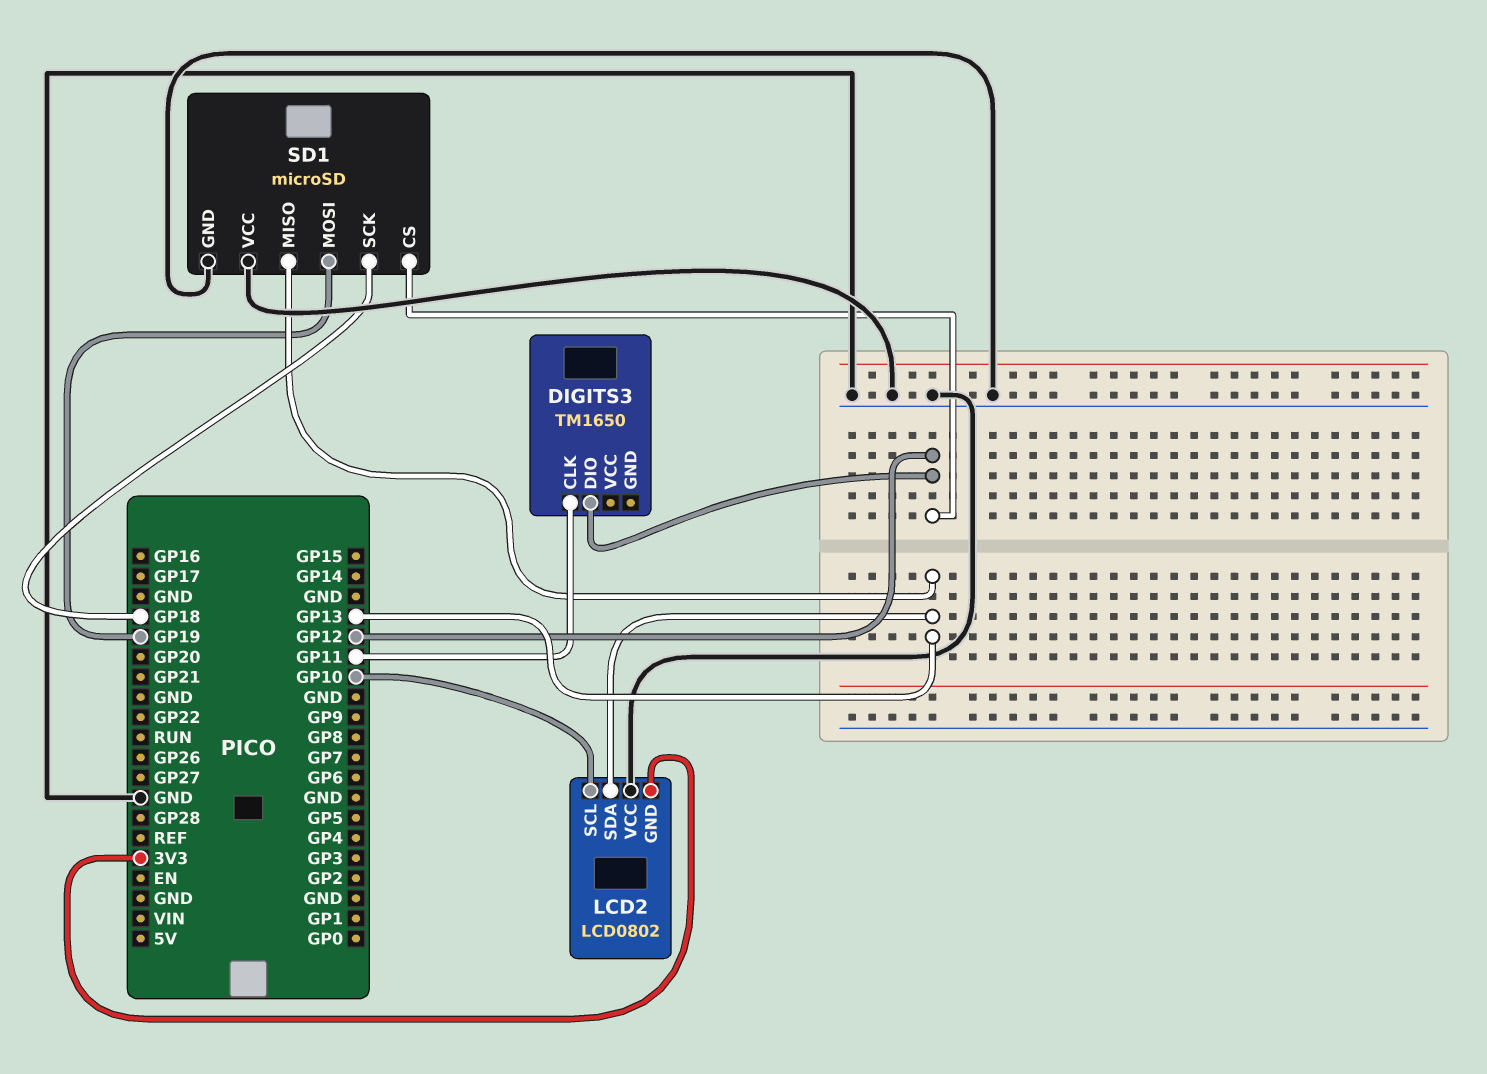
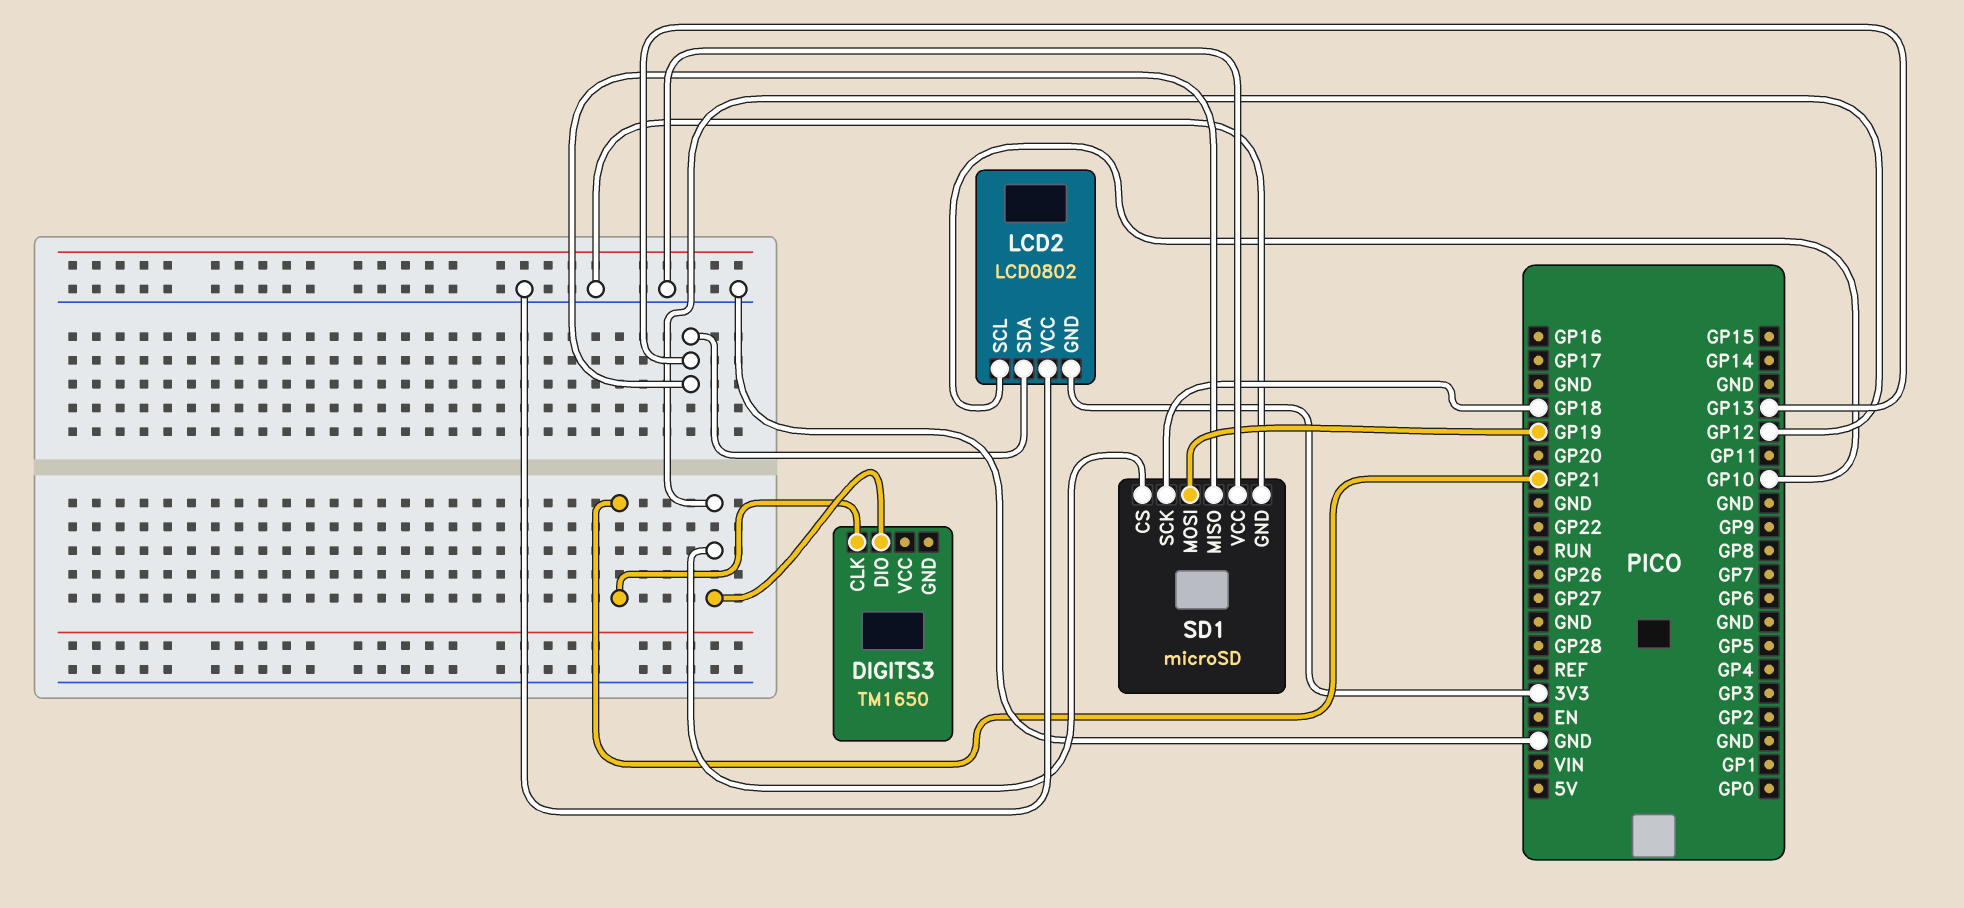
DIGITS3 pin CLK: GP11 -> GP21

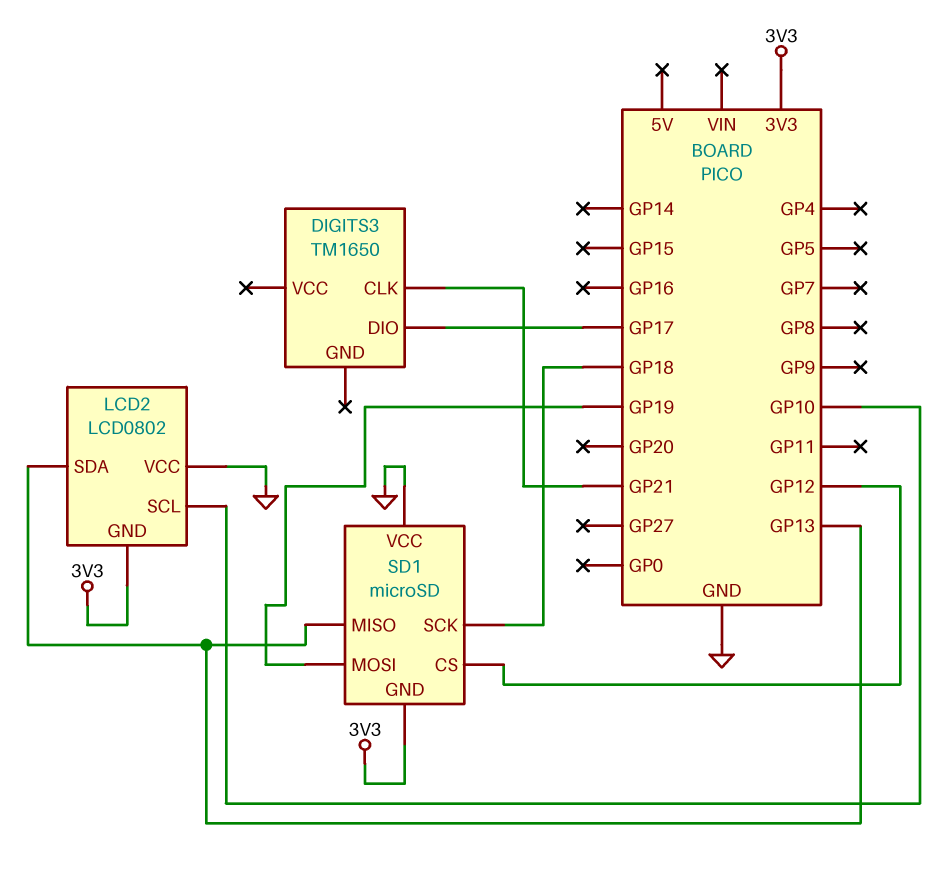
DIGITS3 pin DIO: GP12 -> GP17
SD1 pin GND: GND -> 3V3

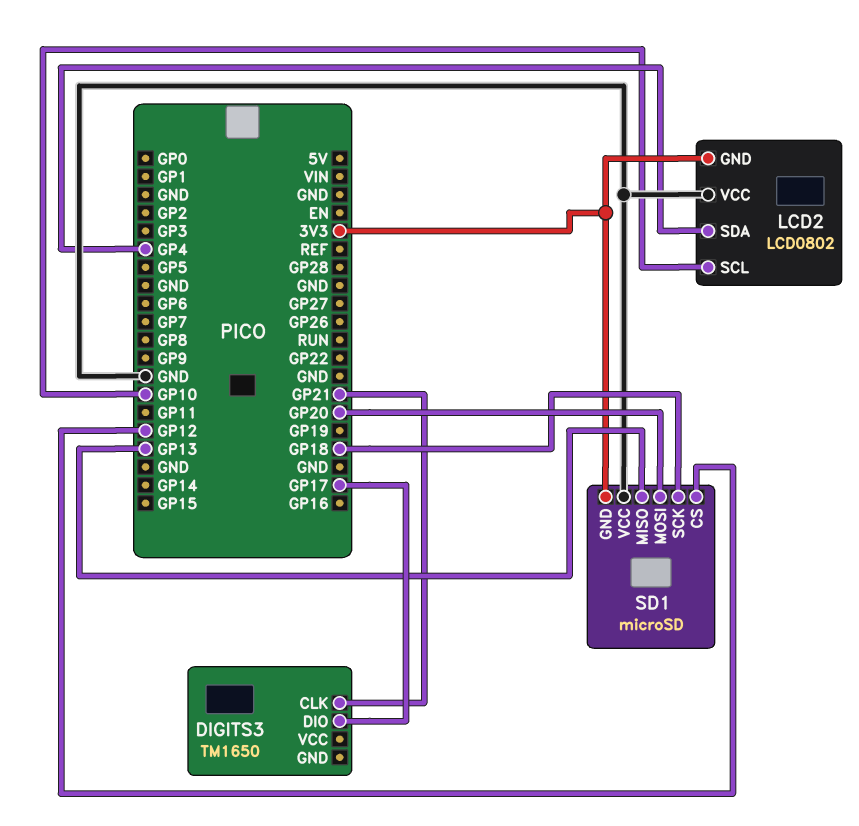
LCD2 pin SDA: GP13 -> GP4
SD1 pin MOSI: GP19 -> GP20

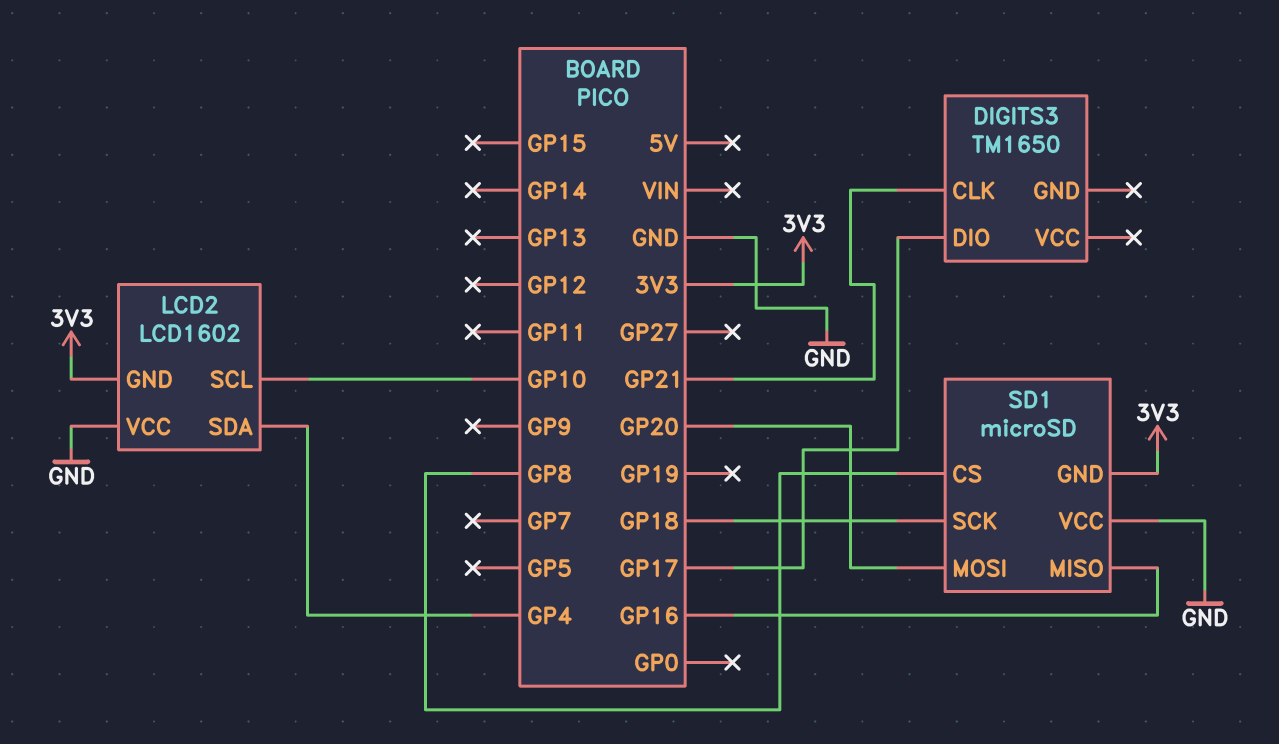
LCD2: LCD0802 -> LCD1602
SD1 pin CS: GP12 -> GP8
SD1 pin MISO: GP13 -> GP16

